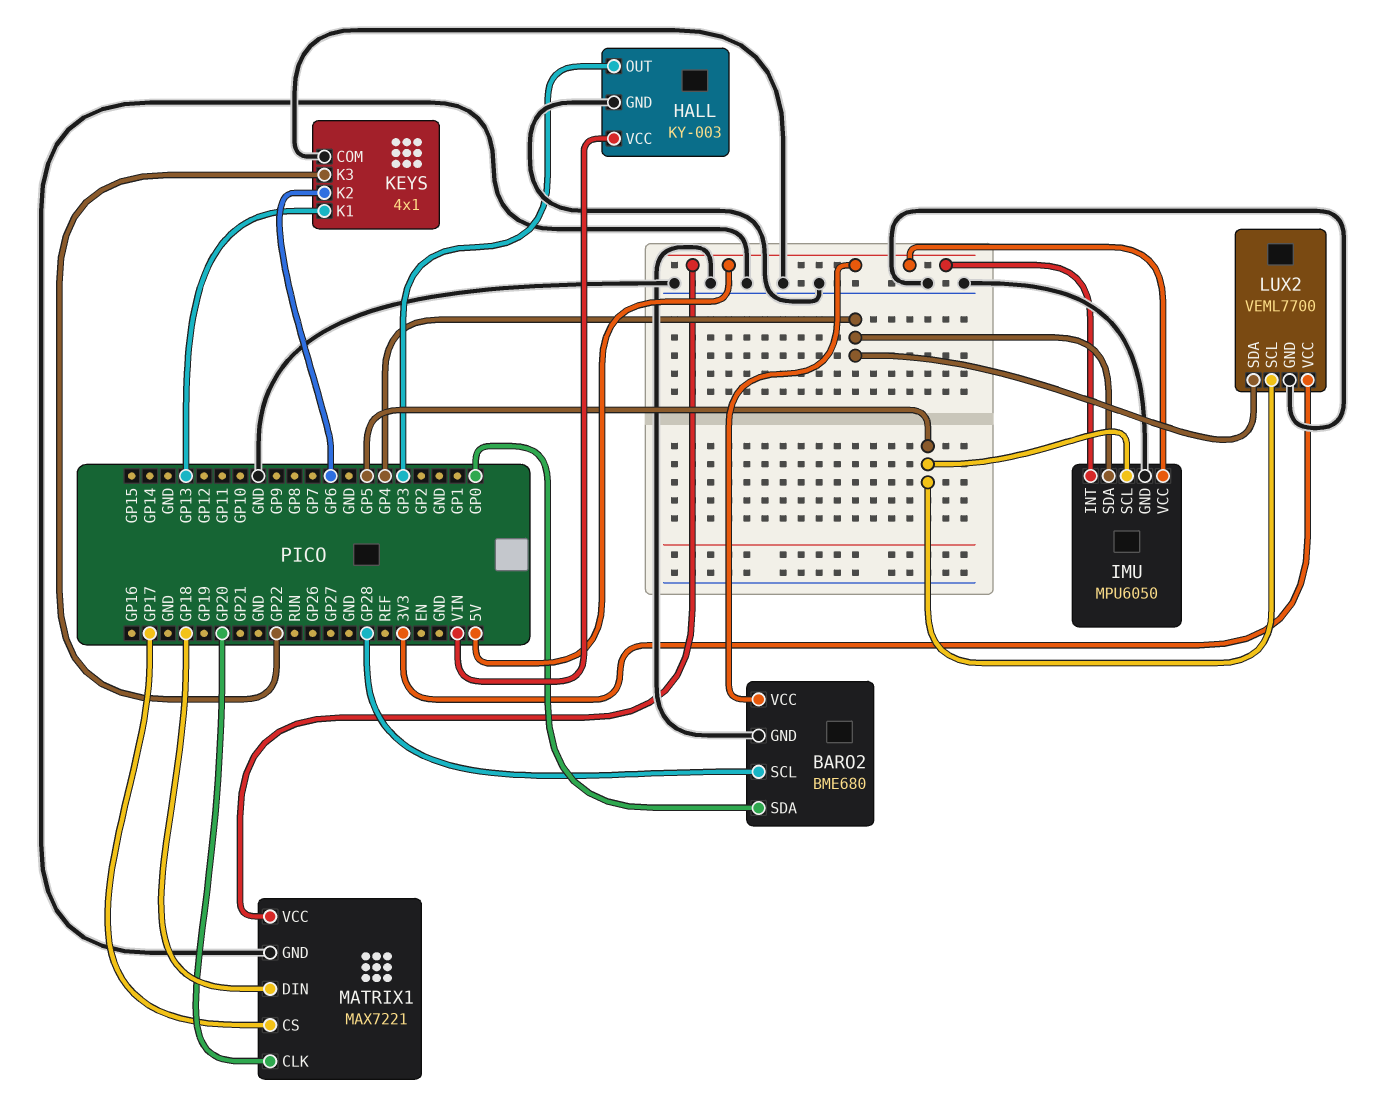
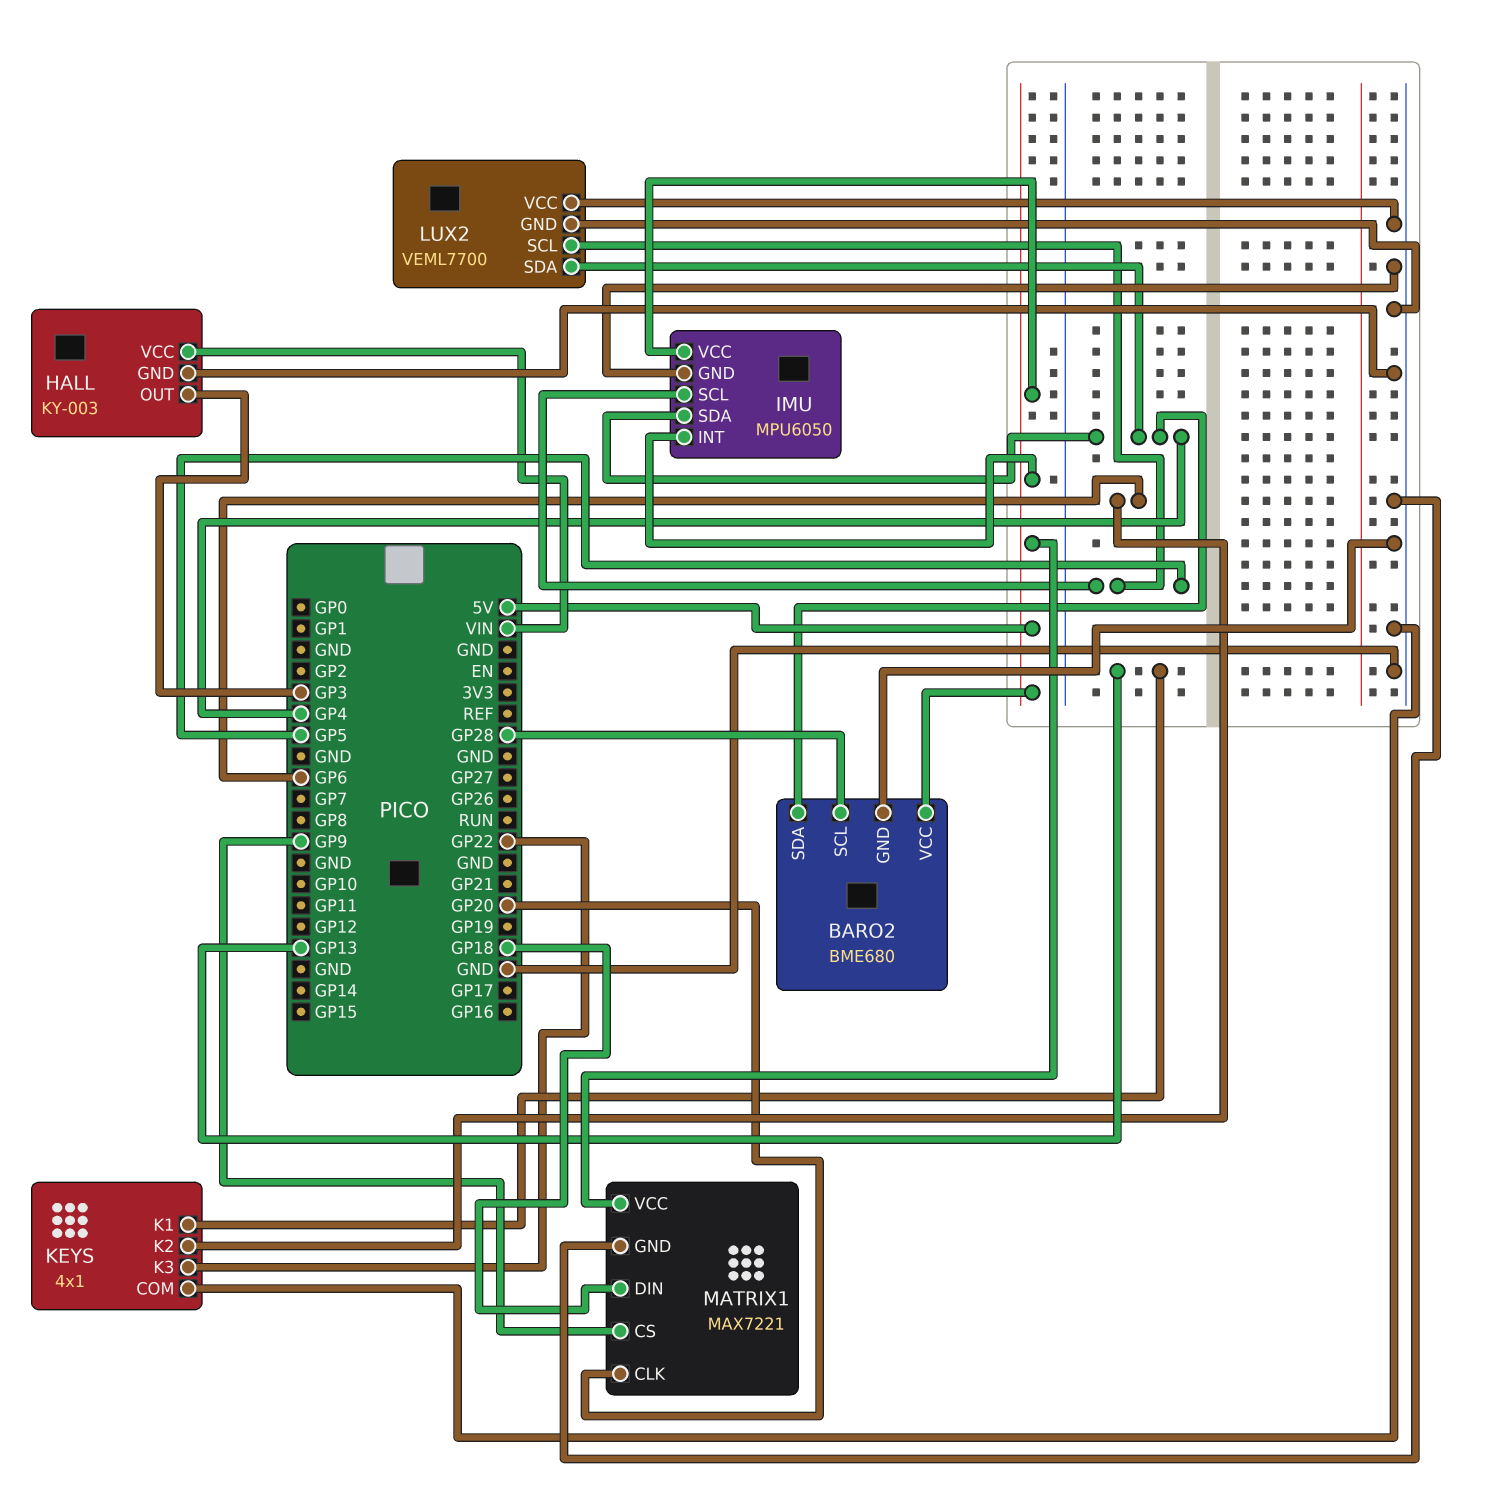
BARO2 pin SDA: GP0 -> GP4
LUX2 pin VCC: 3V3 -> GND
MATRIX1 pin CS: GP17 -> GP9

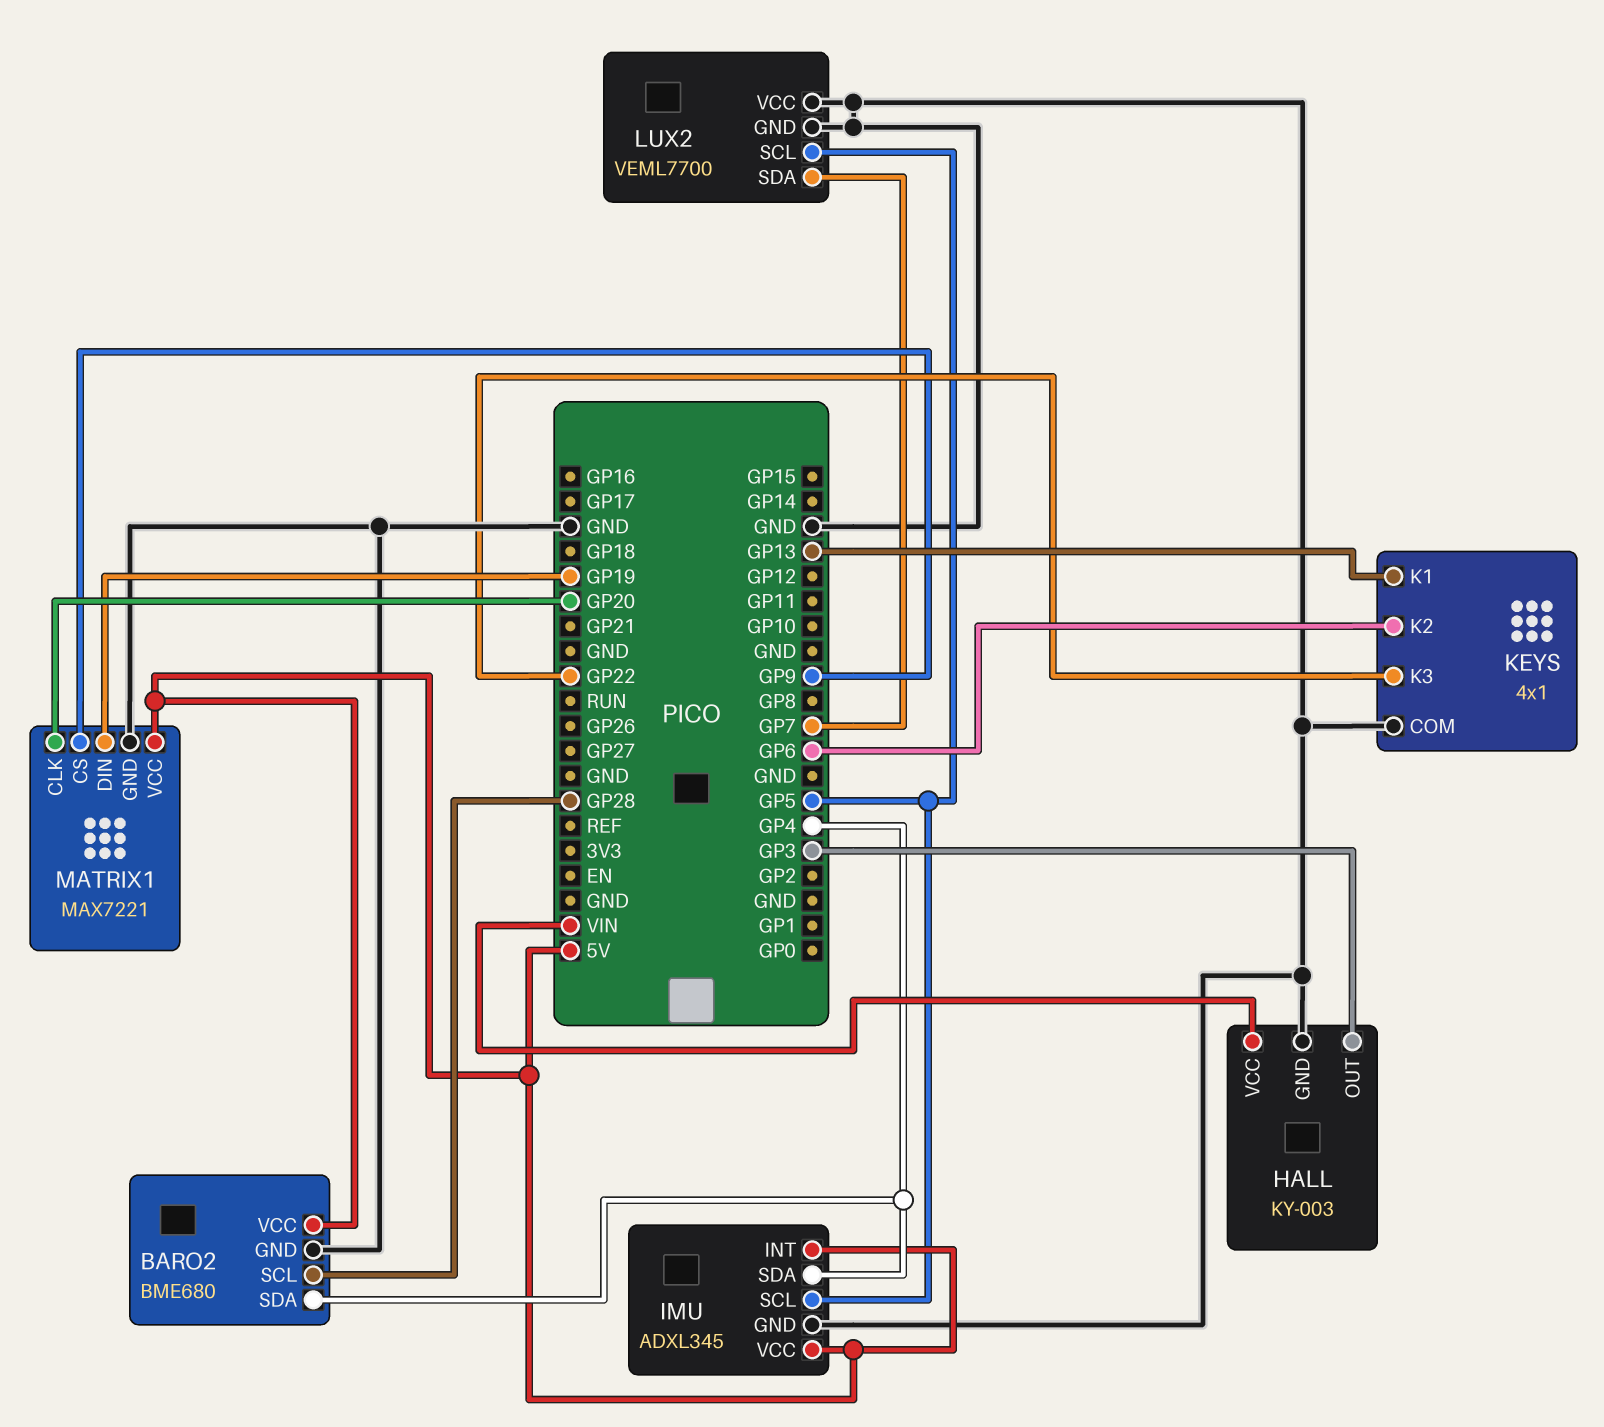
IMU: MPU6050 -> ADXL345
LUX2 pin SDA: GP4 -> GP7
MATRIX1 pin DIN: GP18 -> GP19

